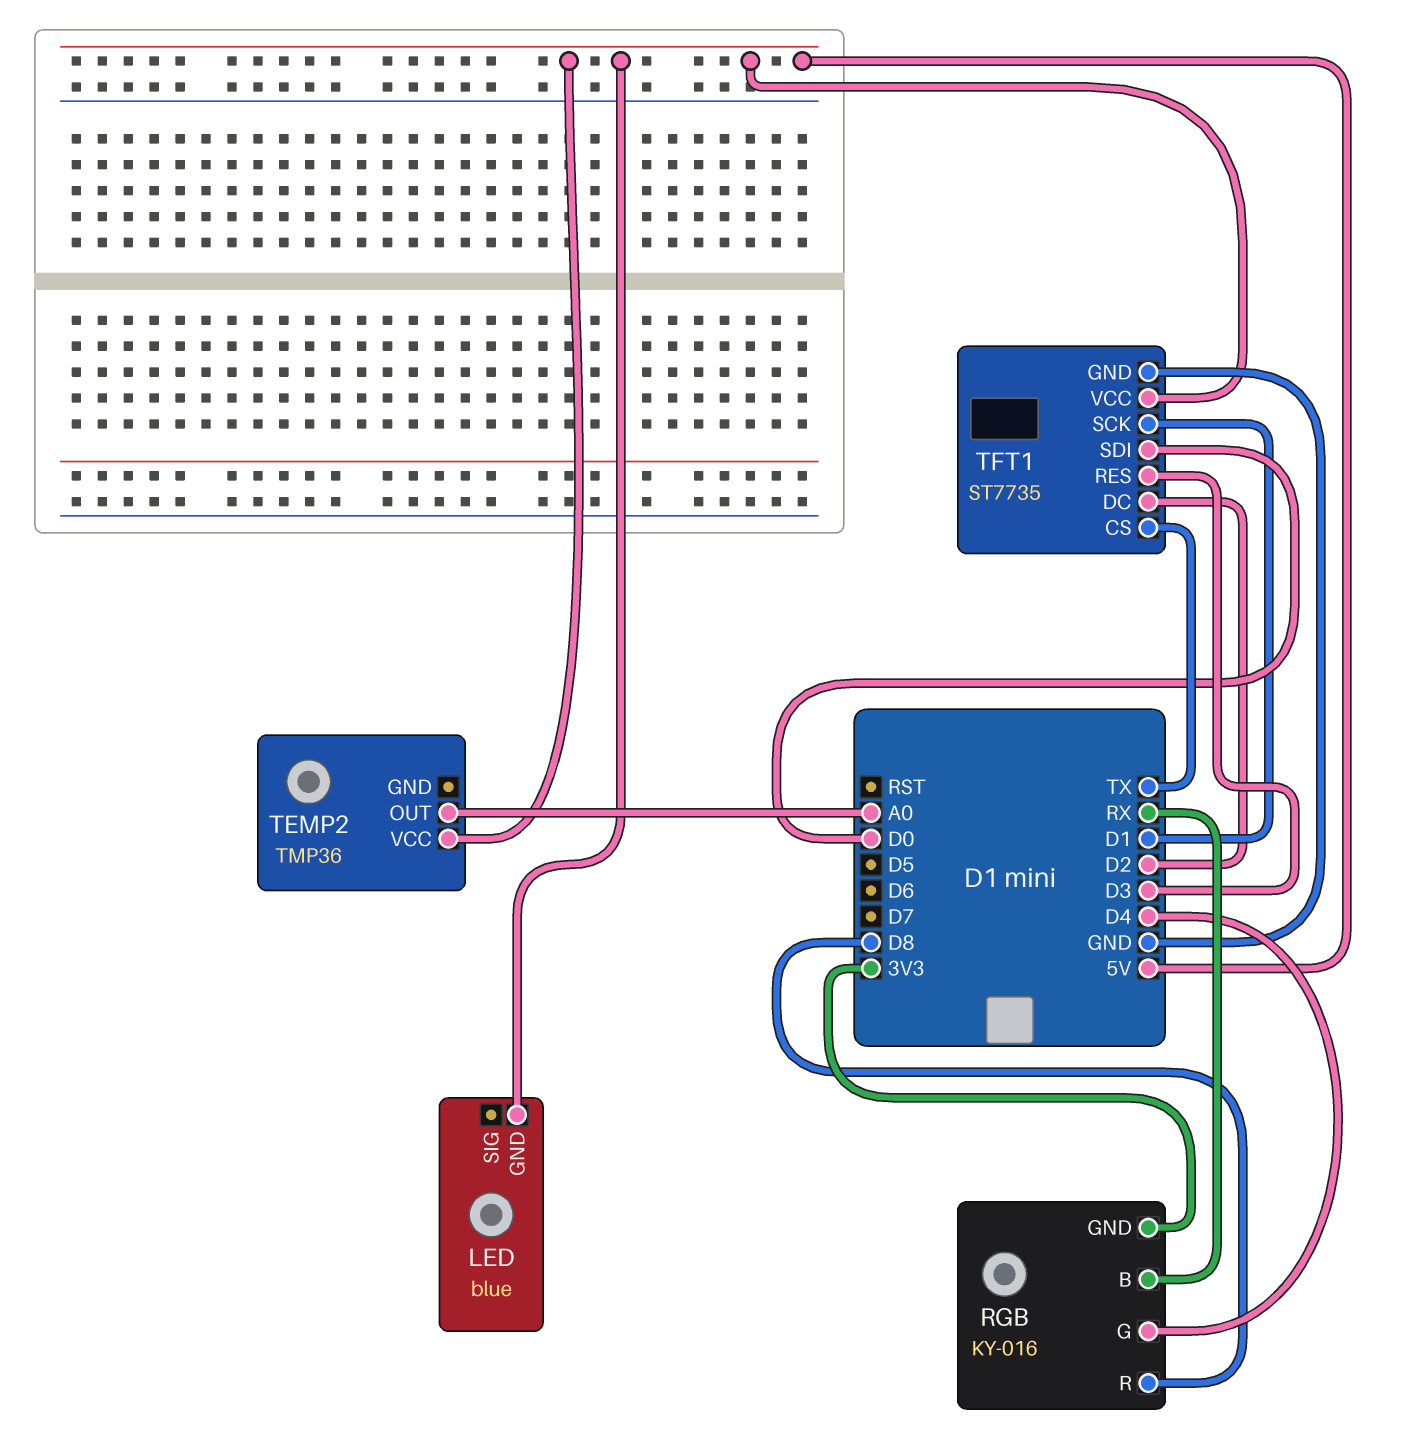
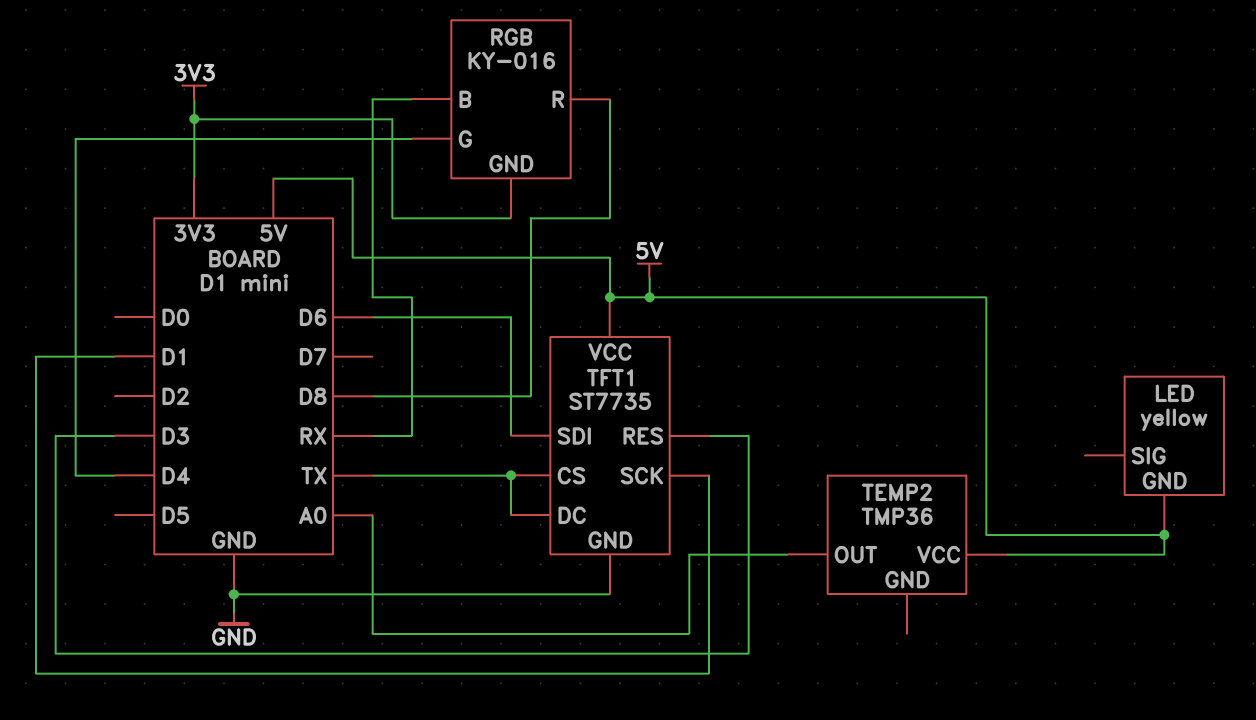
LED: blue -> yellow
TFT1 pin DC: D2 -> TX
TFT1 pin SDI: D0 -> D6

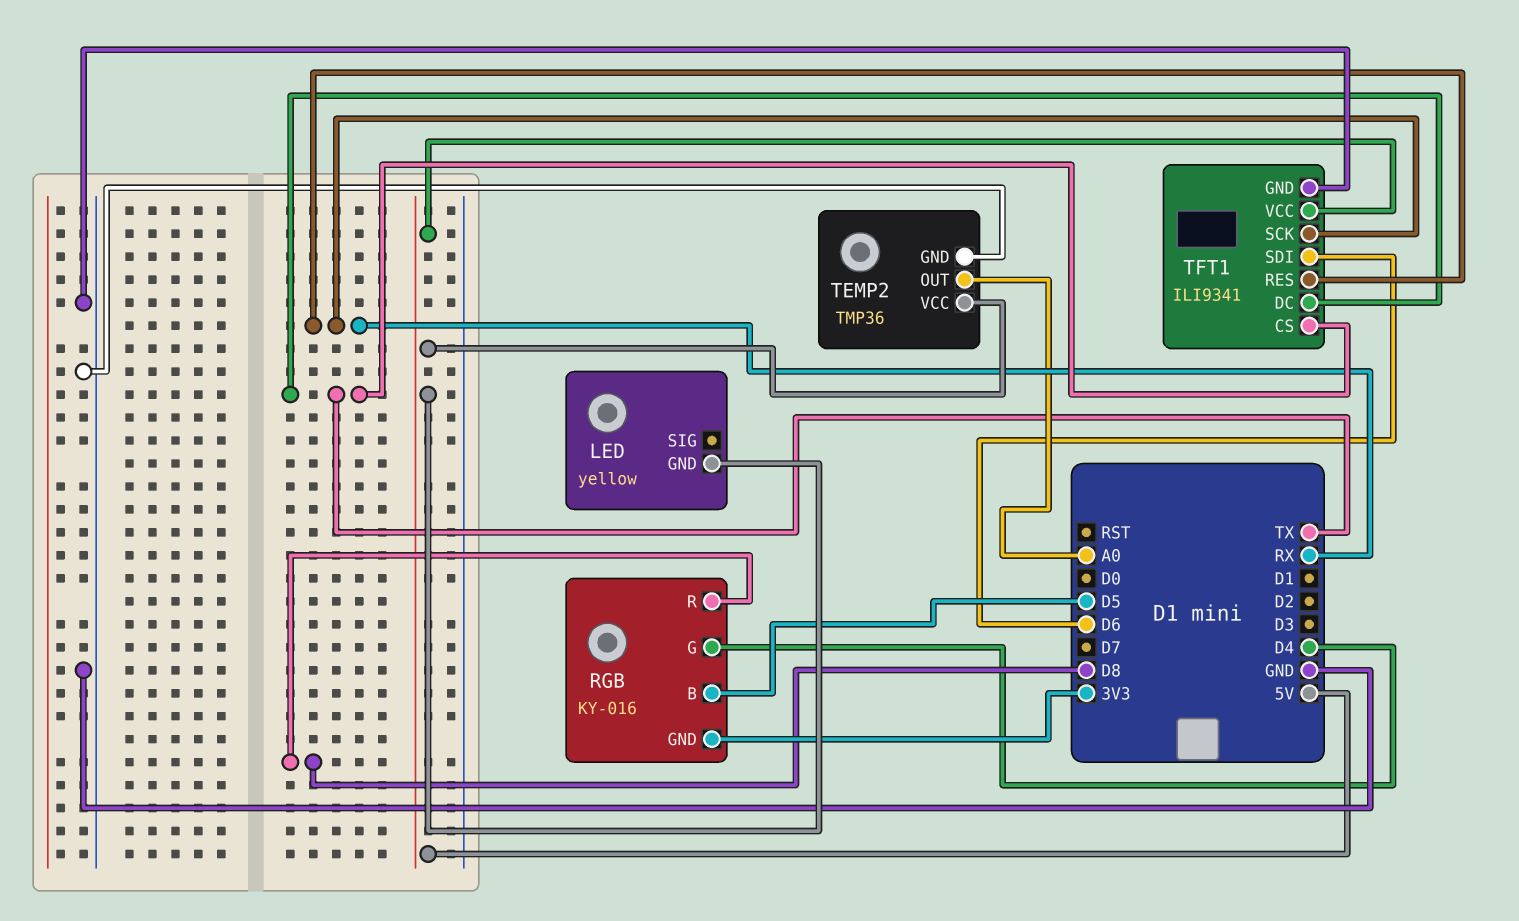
RGB pin B: RX -> D5
TEMP2 pin GND: none -> GND
TFT1: ST7735 -> ILI9341
TFT1 pin RES: D3 -> RX
TFT1 pin SCK: D1 -> RX

